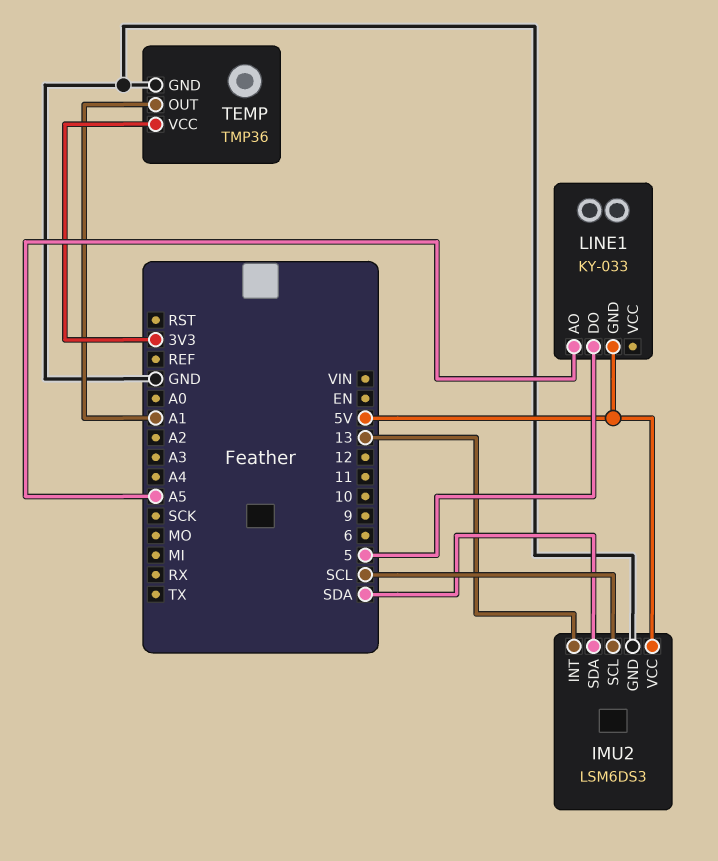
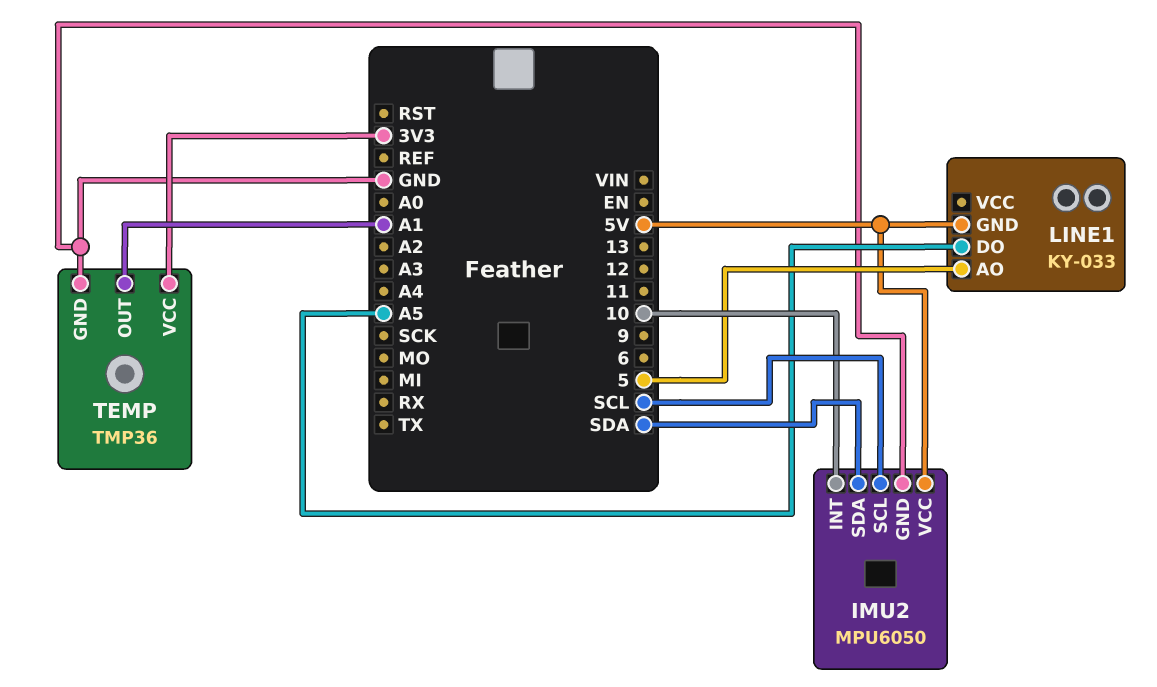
IMU2: LSM6DS3 -> MPU6050
IMU2 pin INT: 13 -> 10
LINE1 pin AO: A5 -> 5
LINE1 pin DO: 5 -> A5

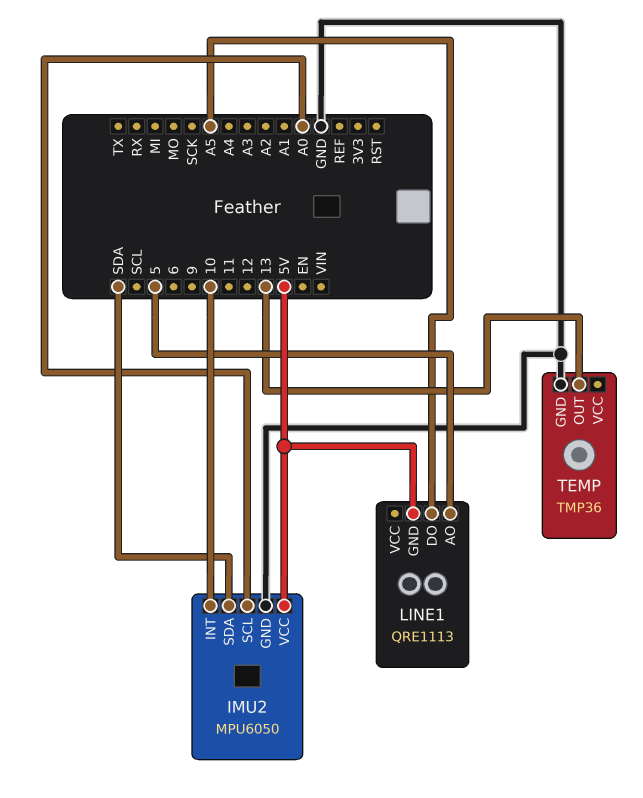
IMU2 pin SCL: SCL -> A0
LINE1: KY-033 -> QRE1113
TEMP pin OUT: A1 -> 13
TEMP pin VCC: 3V3 -> none

